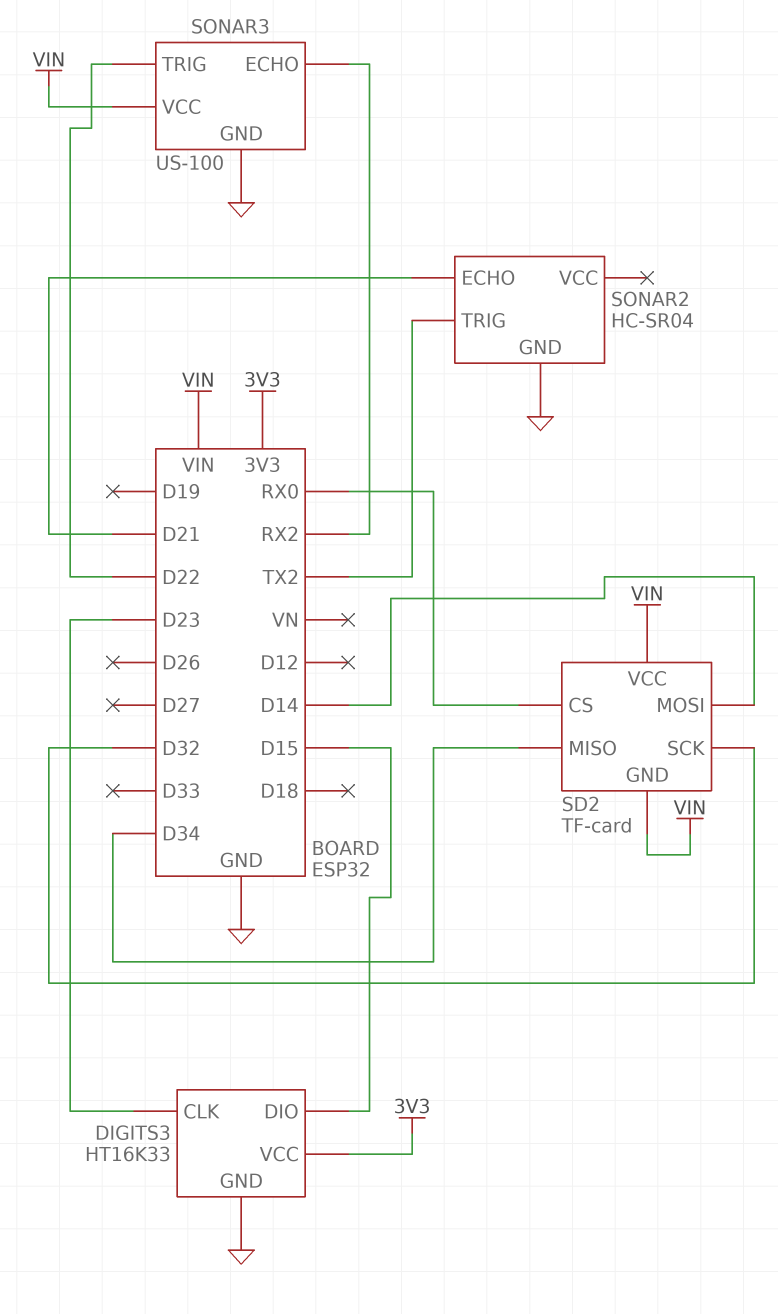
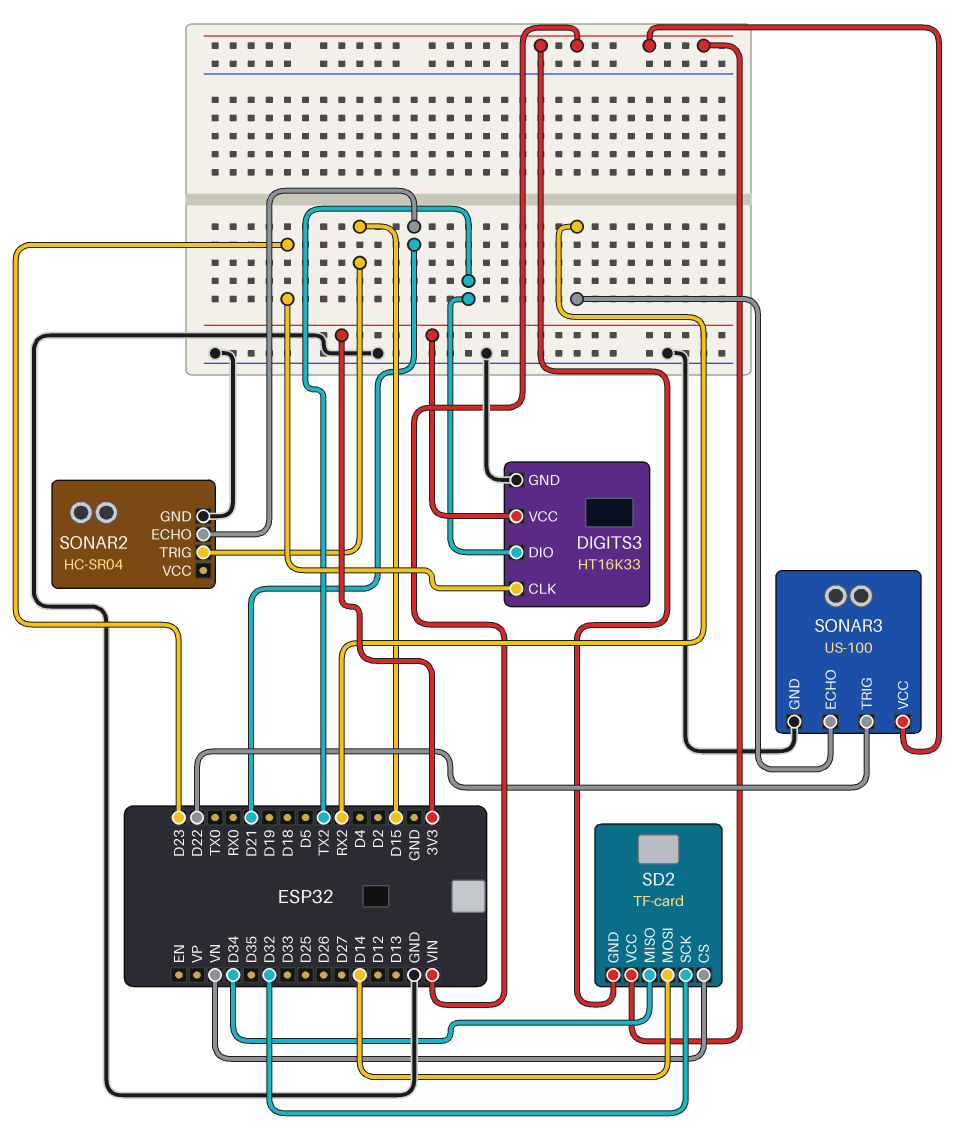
DIGITS3 pin DIO: D15 -> TX2
SD2 pin CS: RX0 -> VN
SONAR2 pin TRIG: TX2 -> D15

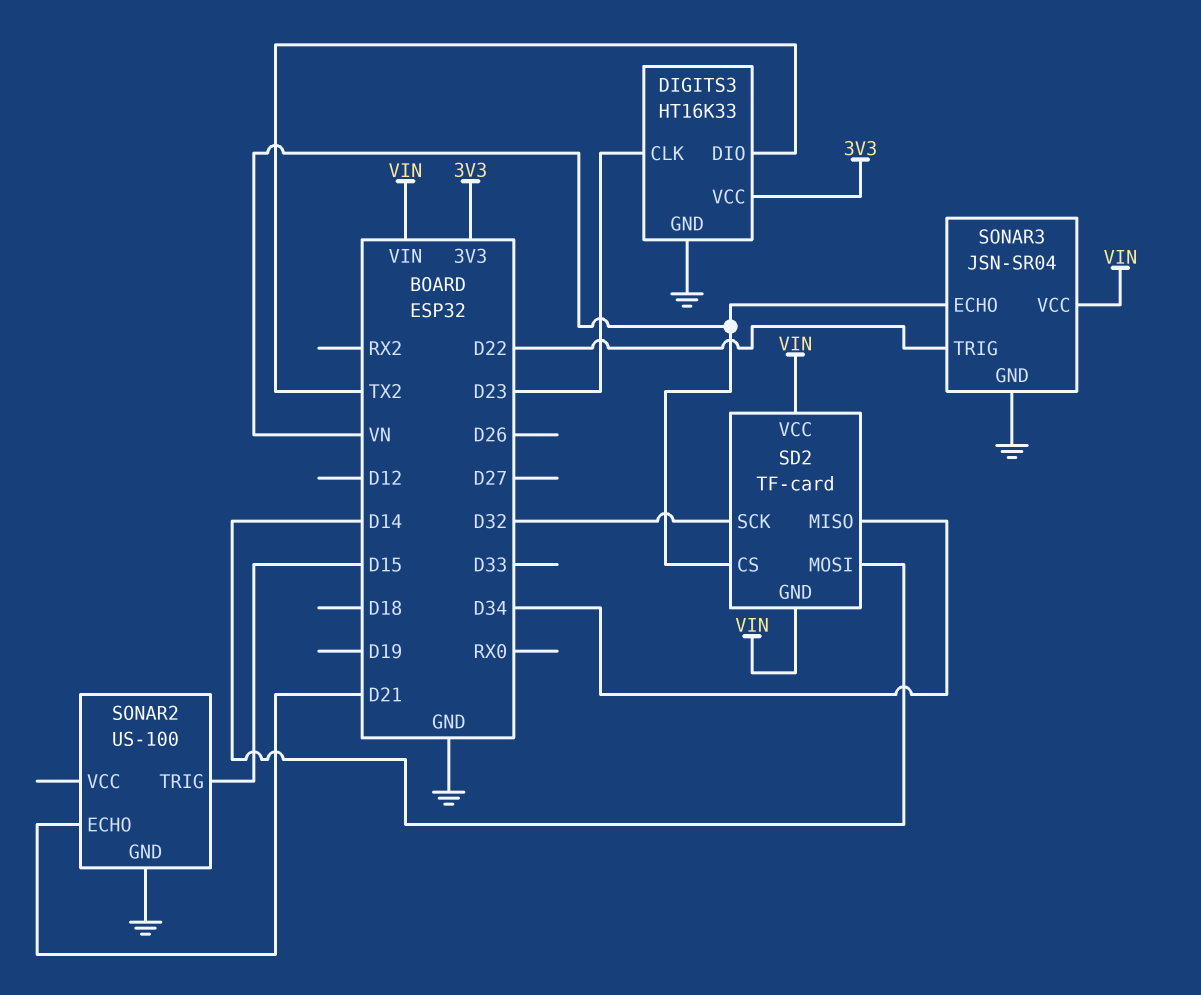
SONAR2: HC-SR04 -> US-100
SONAR3: US-100 -> JSN-SR04
SONAR3 pin ECHO: RX2 -> VN

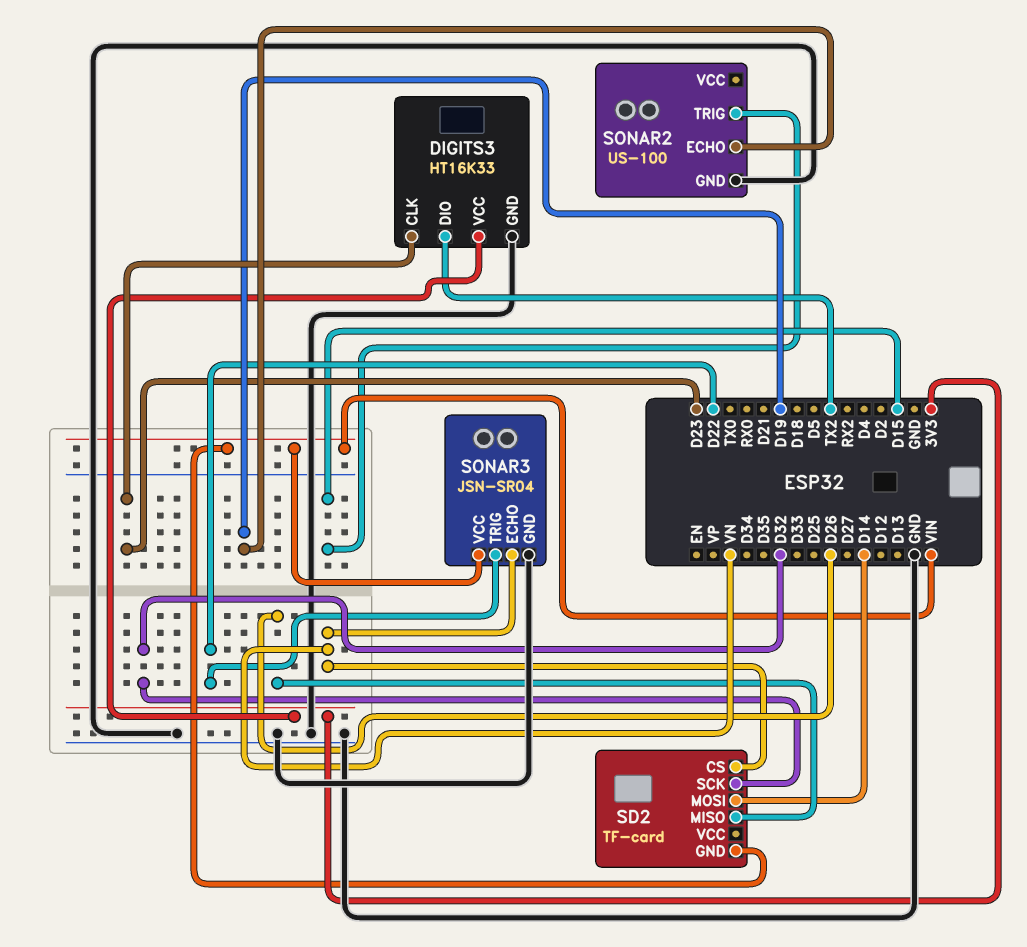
SD2 pin MISO: D34 -> D26
SD2 pin VCC: VIN -> none
SONAR2 pin ECHO: D21 -> D19

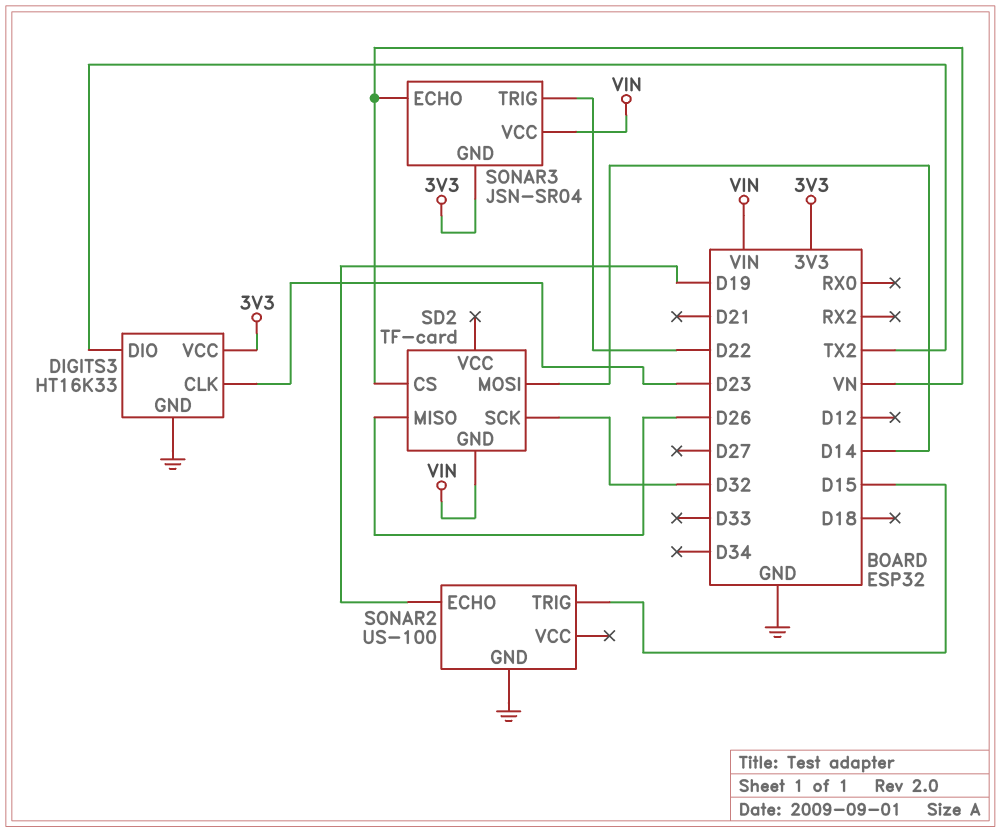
SONAR3 pin GND: GND -> 3V3

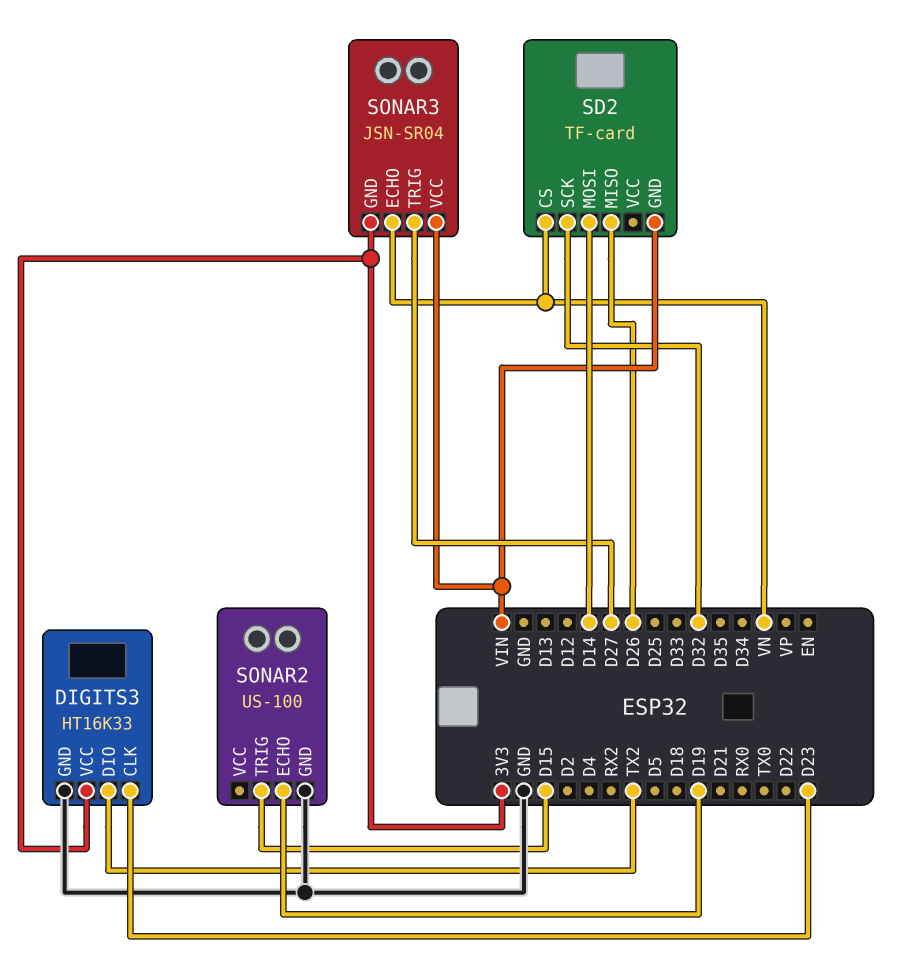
SONAR3 pin TRIG: D22 -> D27

